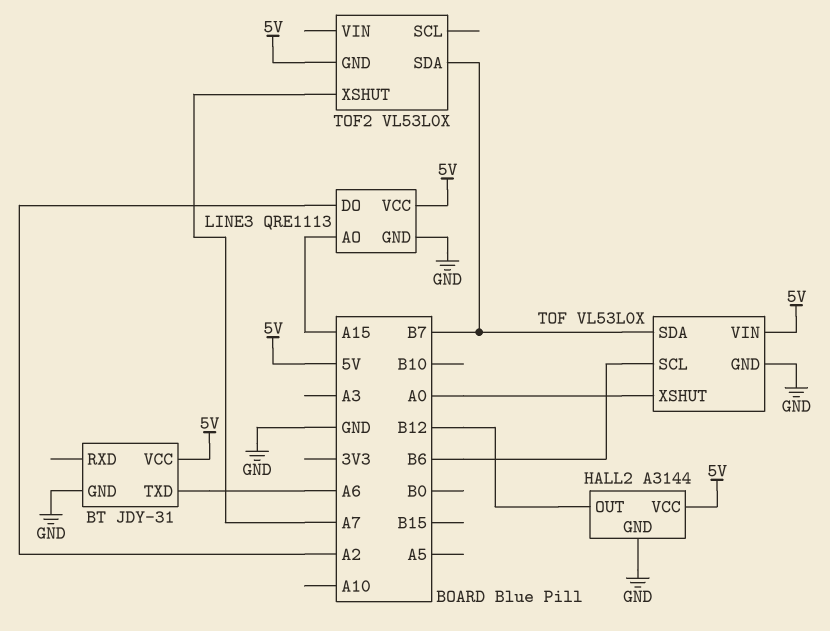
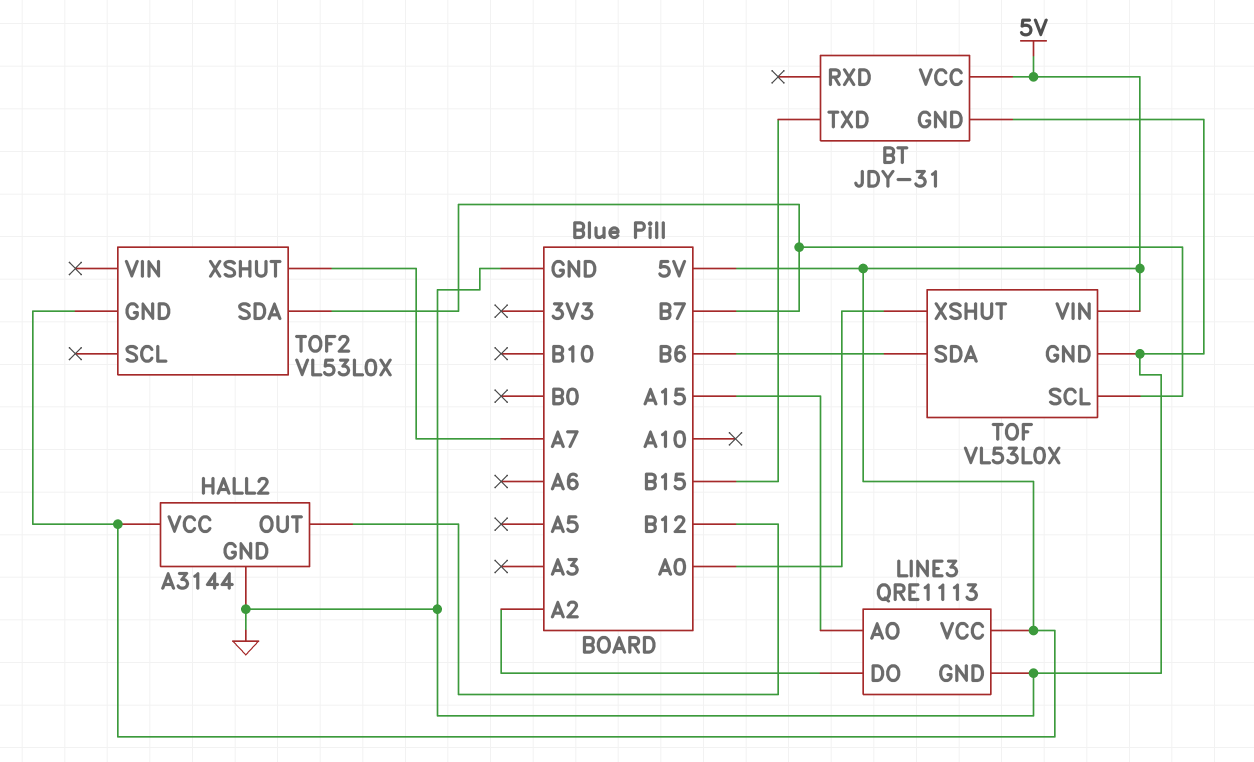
BT pin TXD: A6 -> B15
TOF pin SCL: B6 -> B7
TOF pin SDA: B7 -> B6

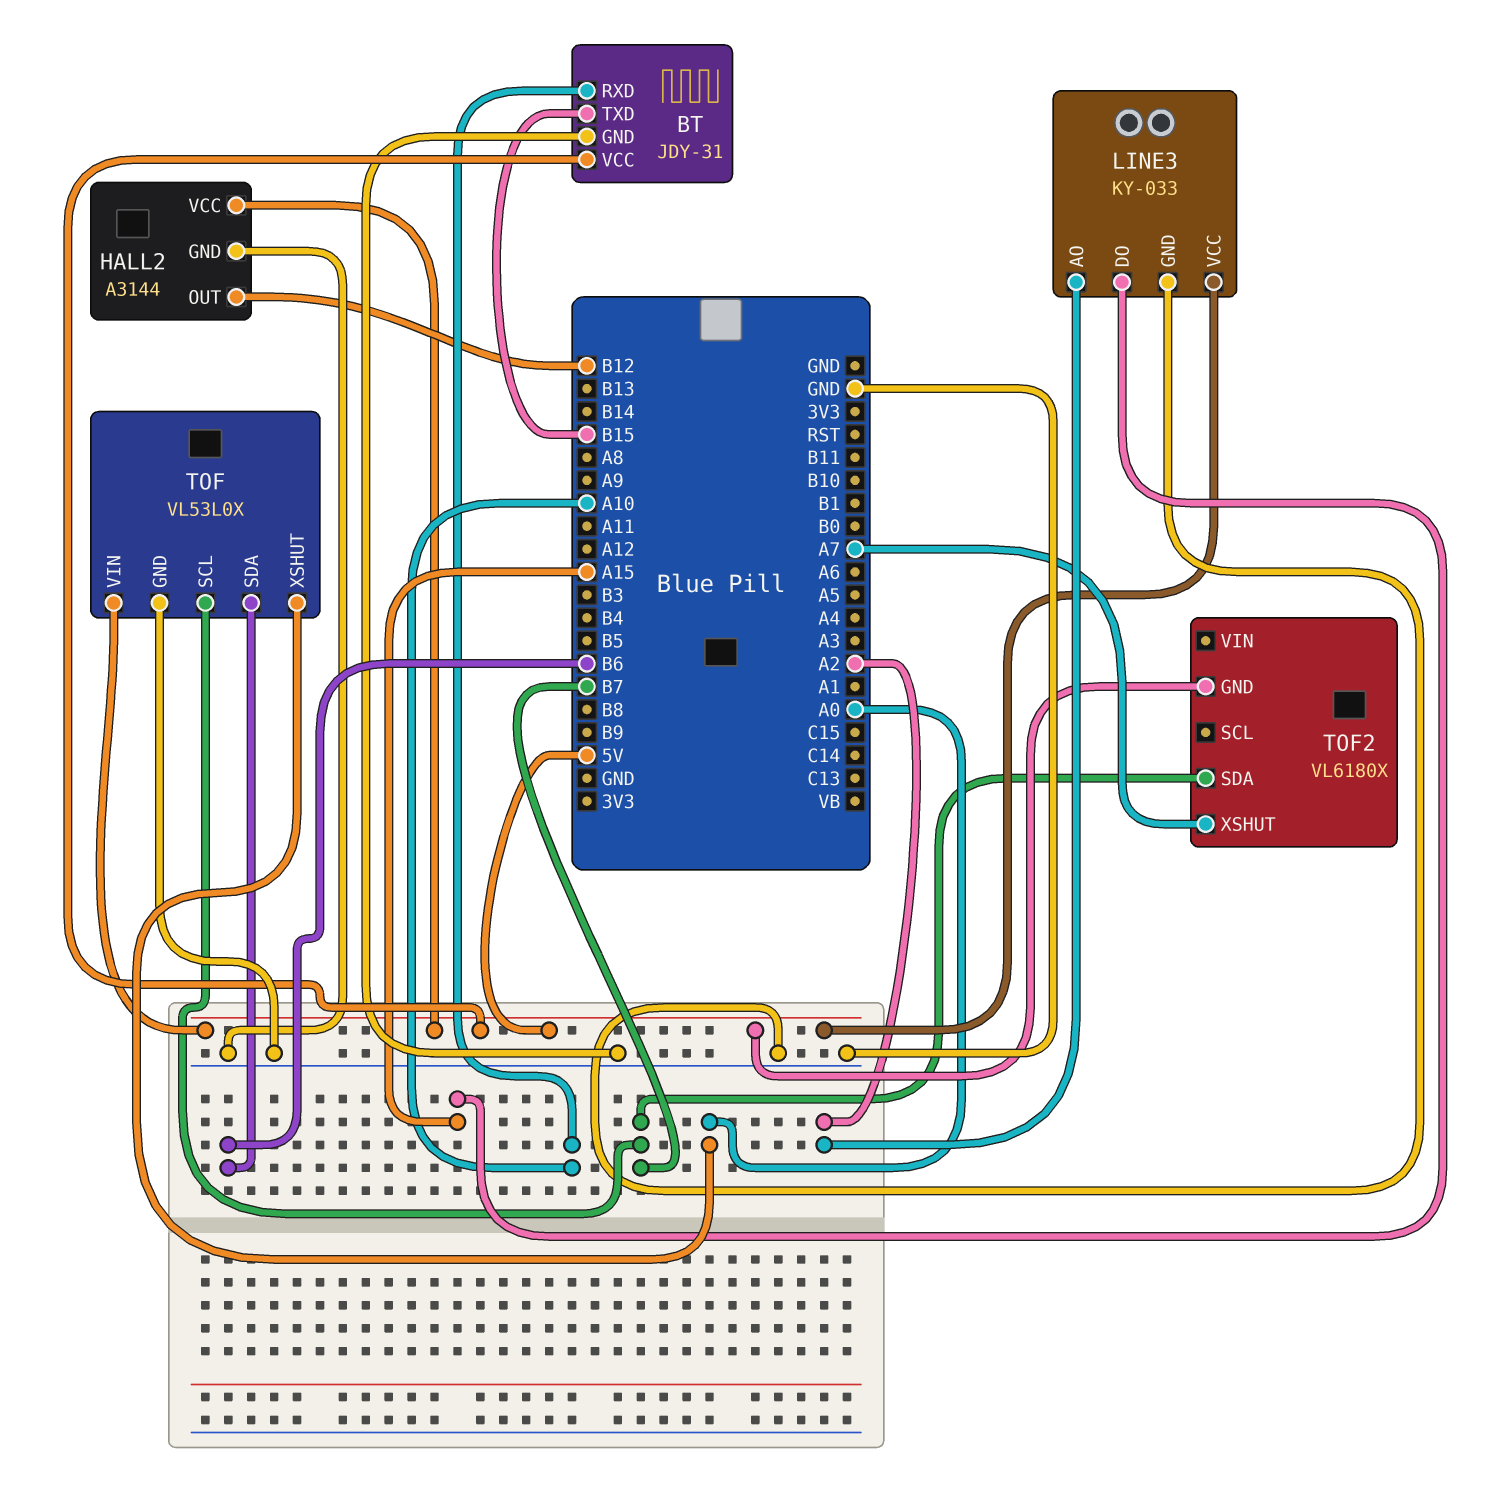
BT pin RXD: none -> A10
LINE3: QRE1113 -> KY-033
LINE3 pin AO: A15 -> A2
LINE3 pin DO: A2 -> A15
TOF2: VL53L0X -> VL6180X

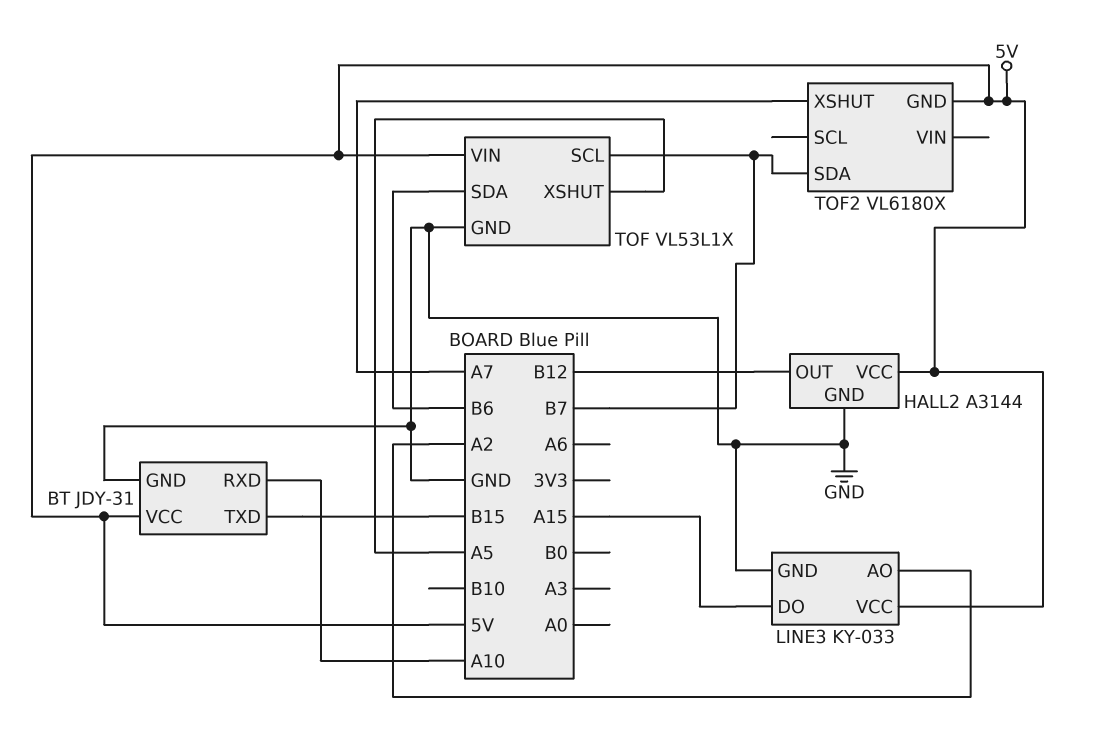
TOF: VL53L0X -> VL53L1X
TOF pin XSHUT: A0 -> A5

